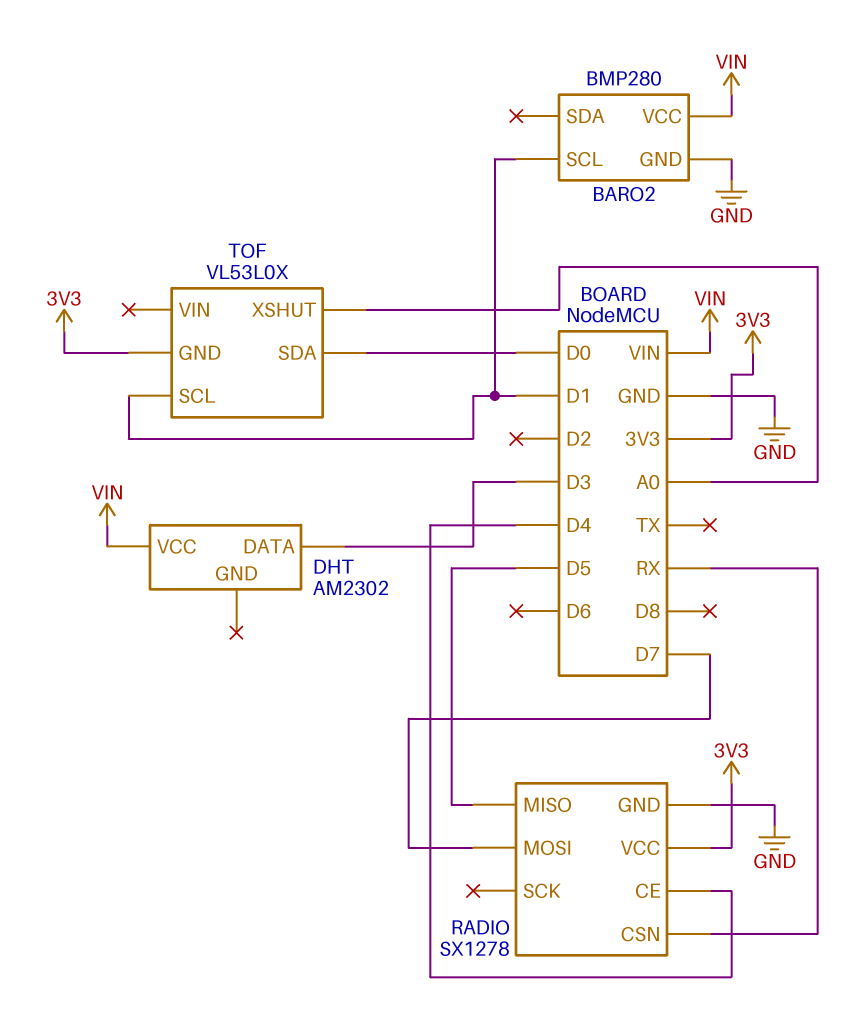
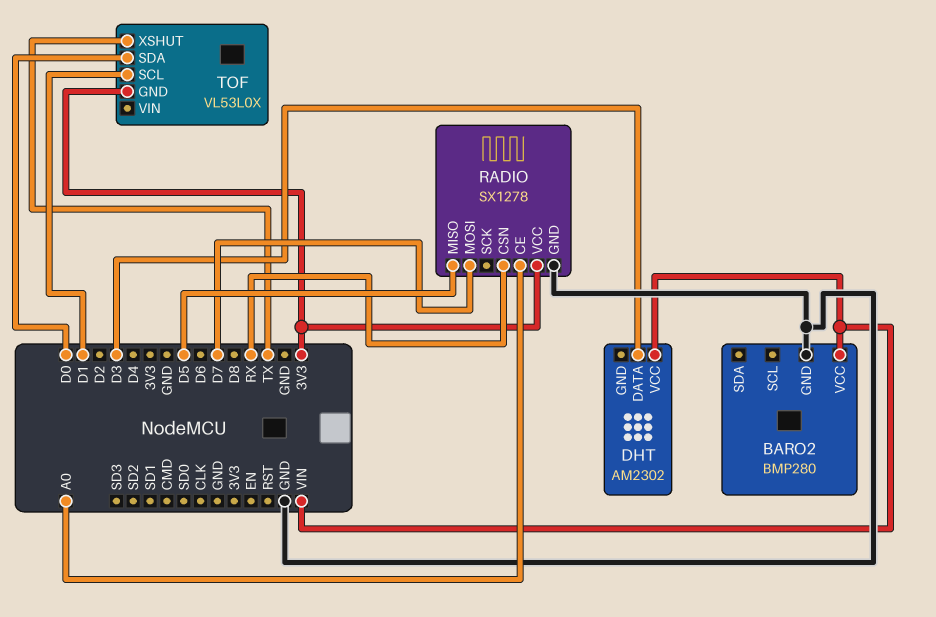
BARO2 pin SCL: D1 -> none
RADIO pin CE: D4 -> A0
TOF pin XSHUT: A0 -> TX

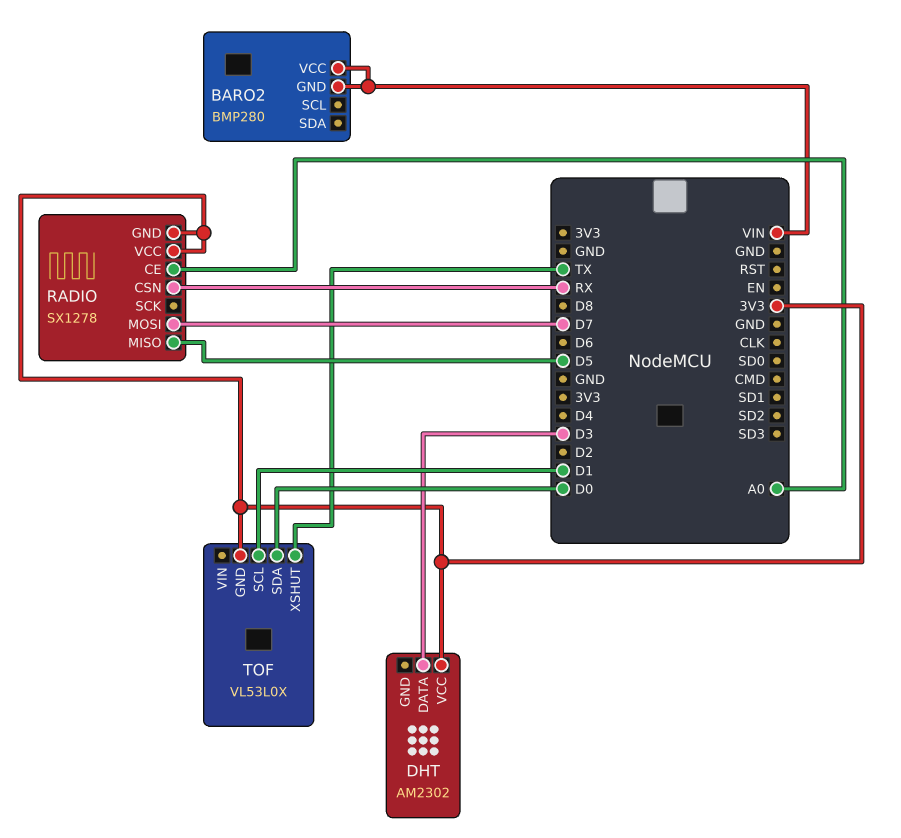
BARO2 pin GND: GND -> VIN
DHT pin VCC: VIN -> 3V3
RADIO pin GND: GND -> 3V3

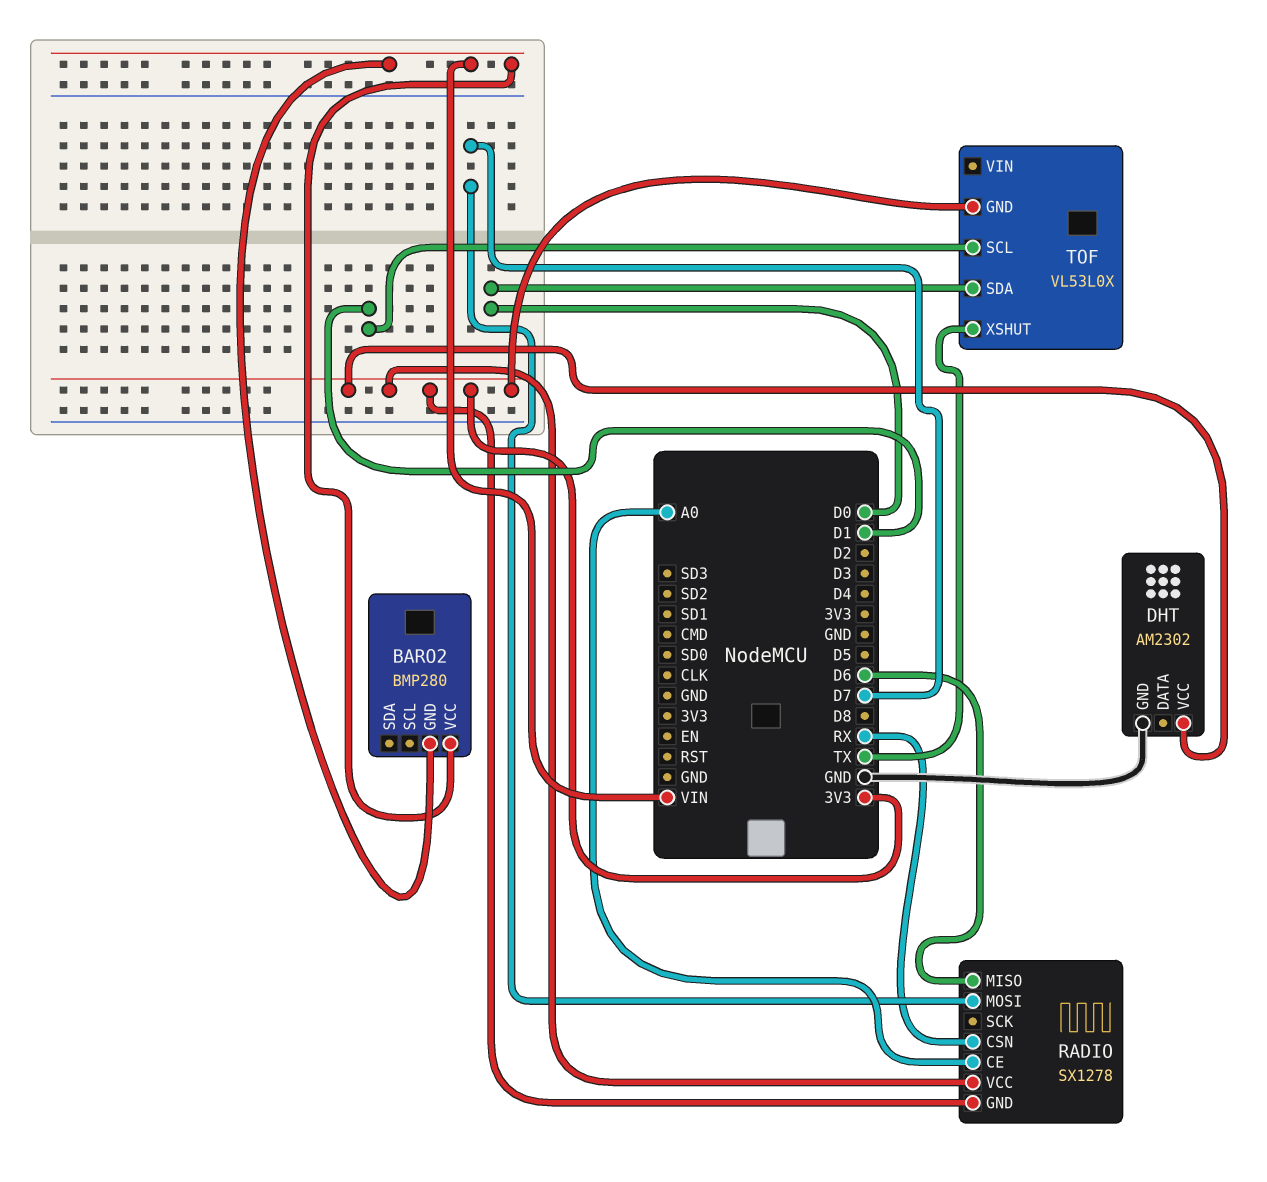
DHT pin DATA: D3 -> none
DHT pin GND: none -> GND
RADIO pin MISO: D5 -> D6

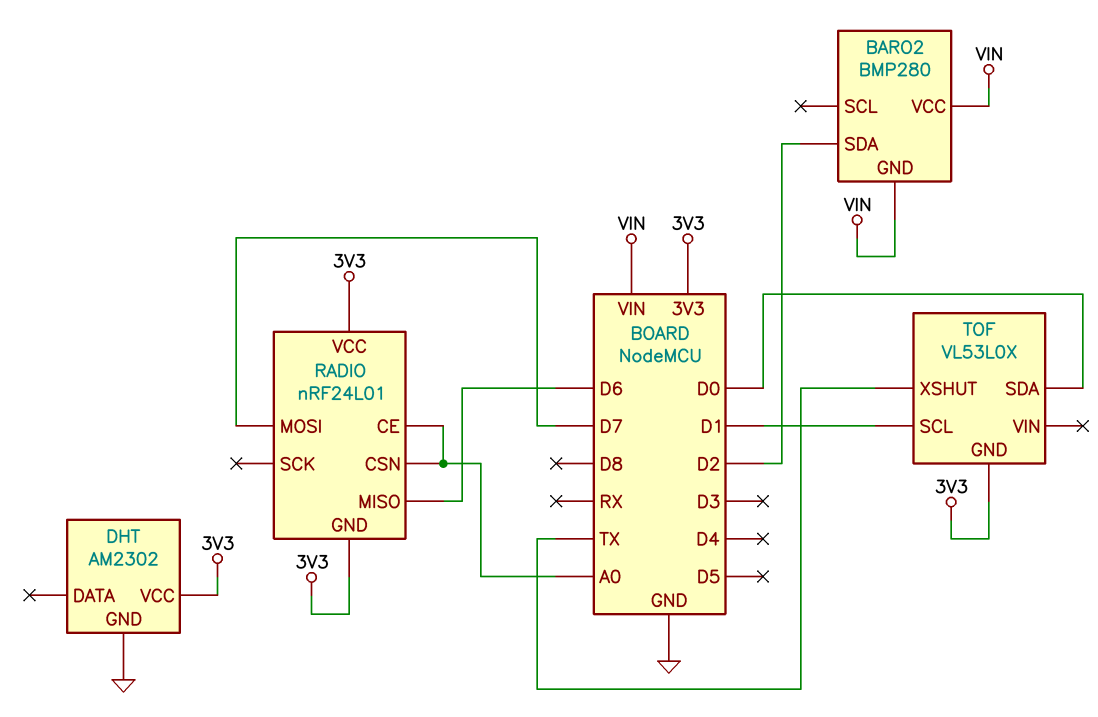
BARO2 pin SDA: none -> D2
RADIO: SX1278 -> nRF24L01
RADIO pin CSN: RX -> A0

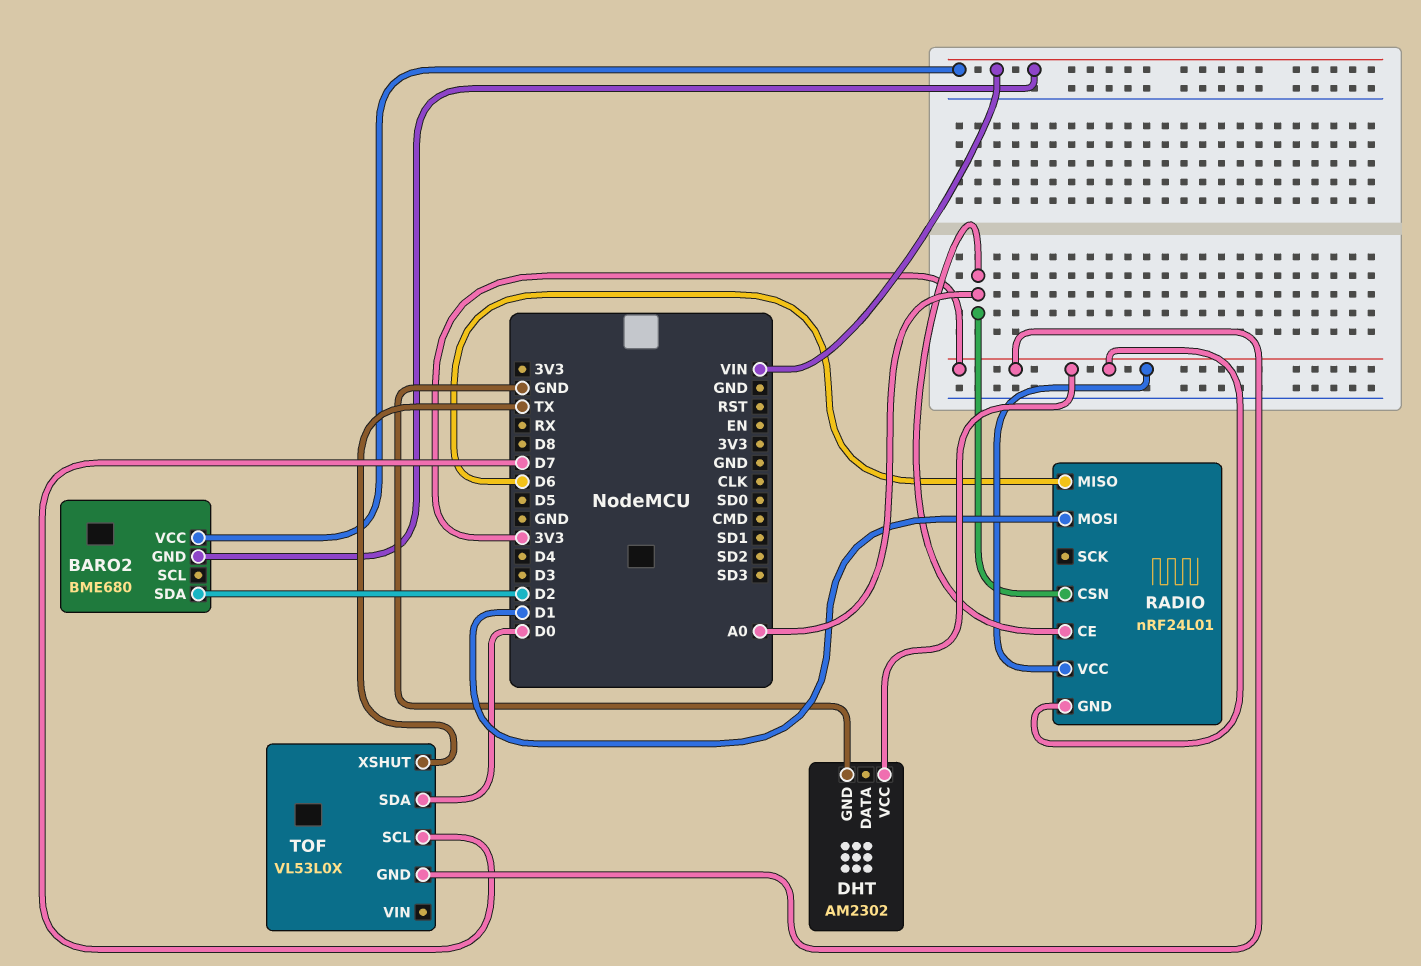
BARO2: BMP280 -> BME680
RADIO pin MOSI: D7 -> D1
TOF pin SCL: D1 -> D7

